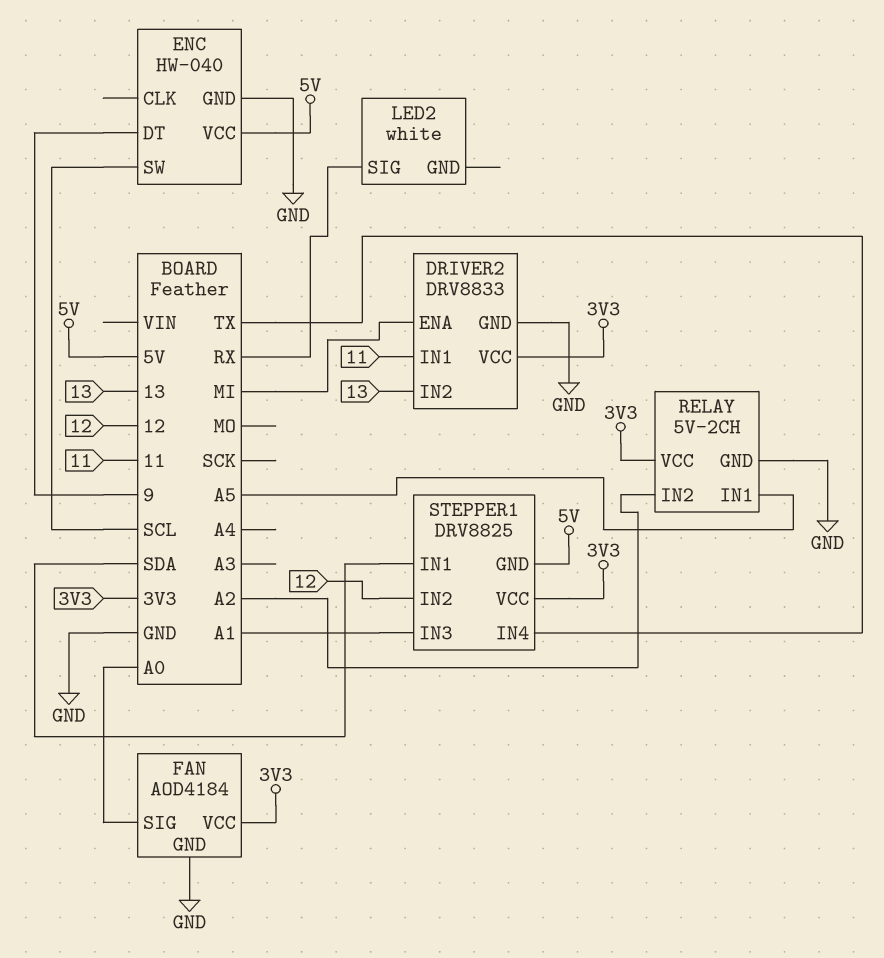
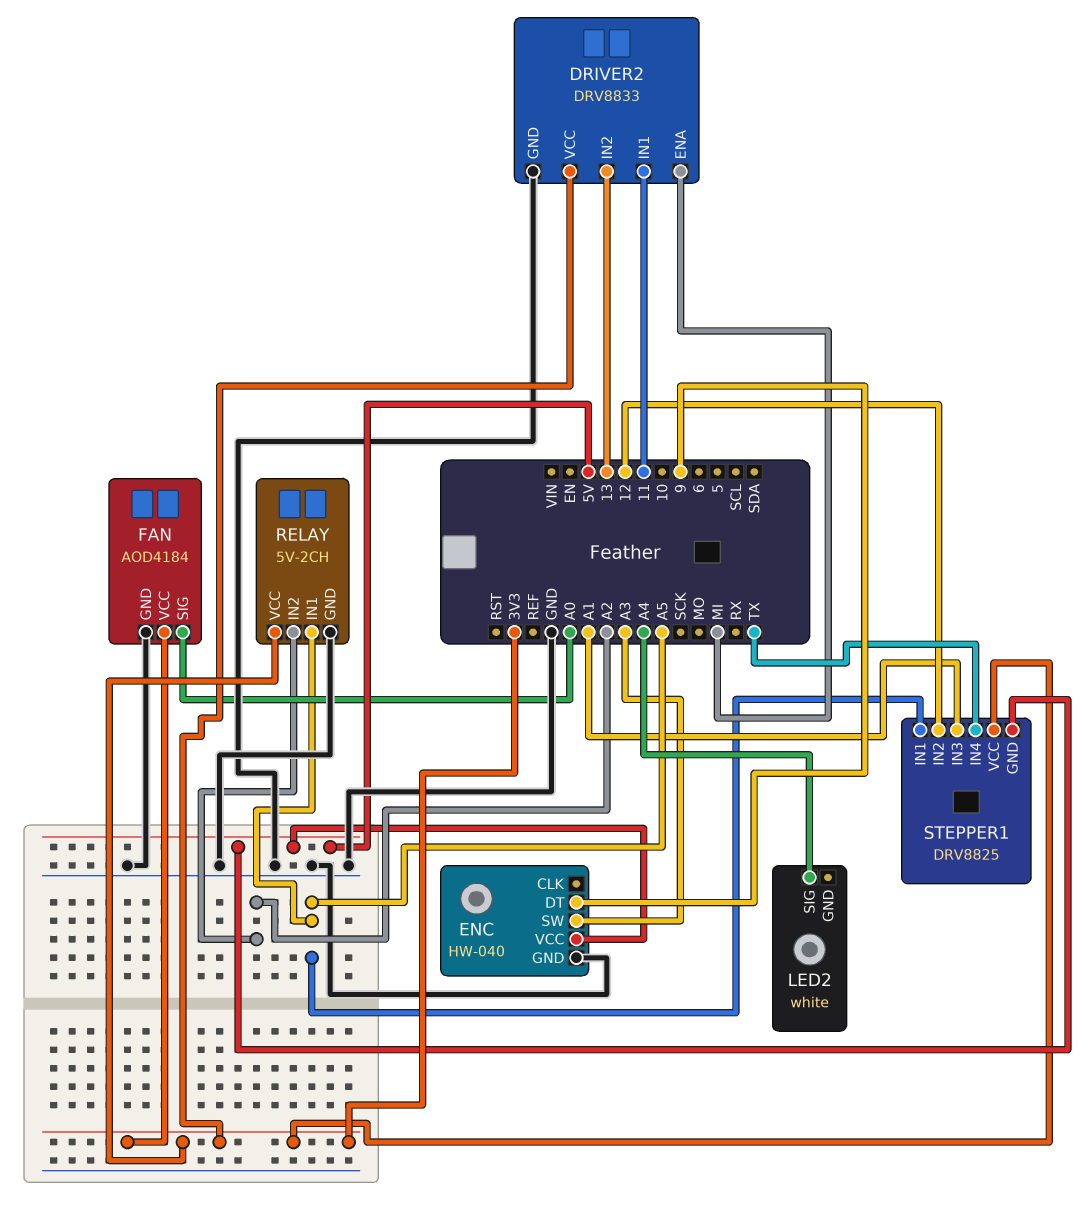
ENC pin SW: SCL -> A3
LED2 pin SIG: RX -> A4
STEPPER1 pin IN1: SDA -> A5

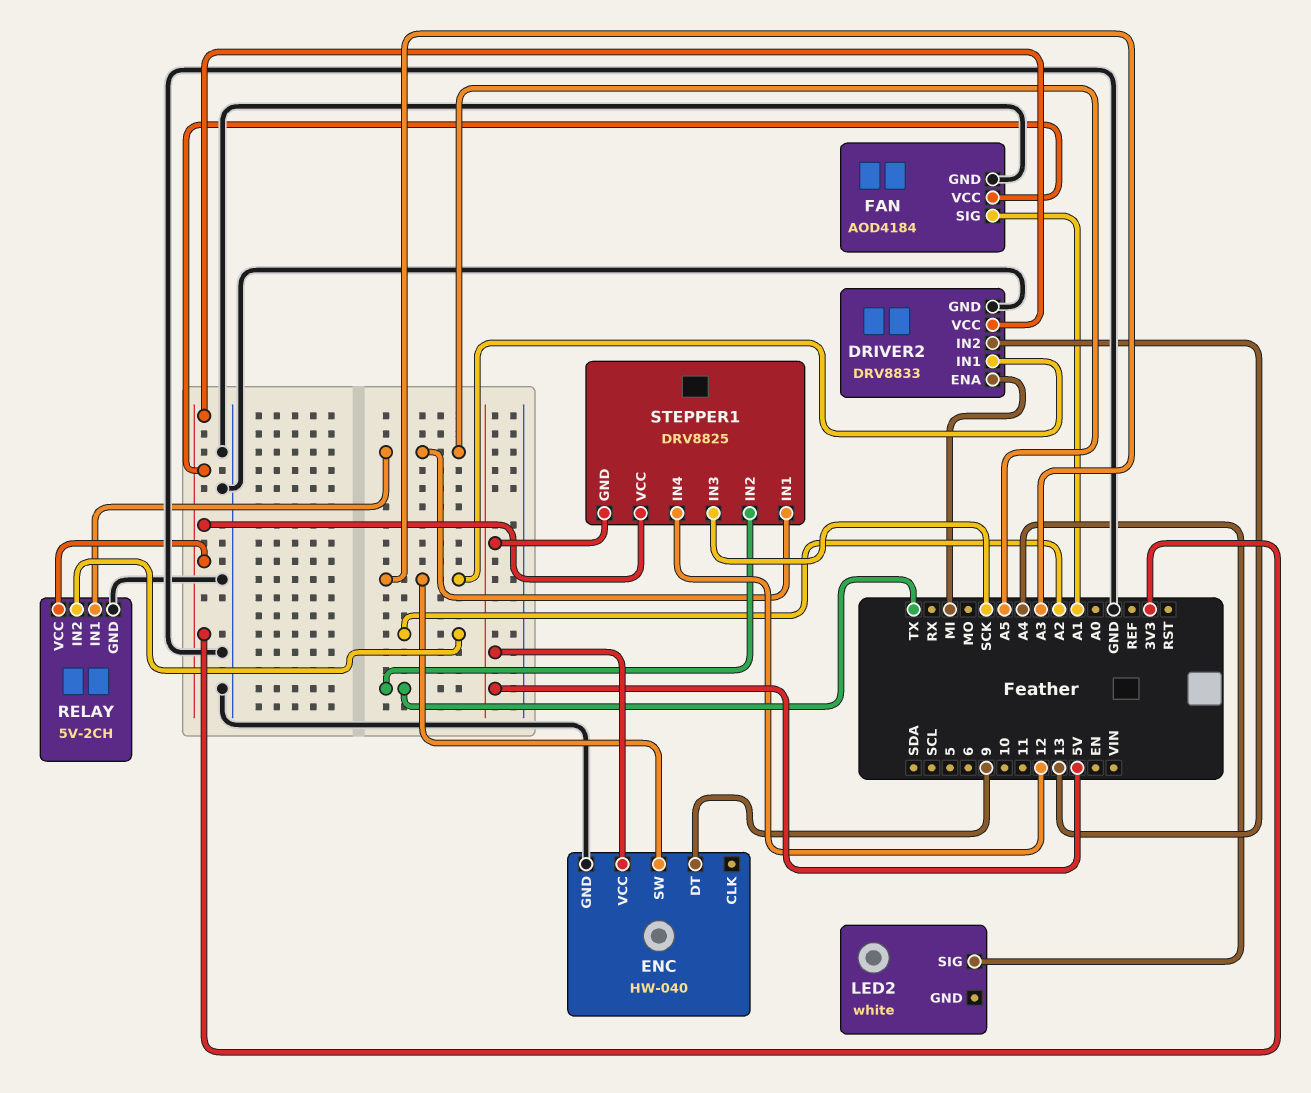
DRIVER2 pin IN1: 11 -> A3
FAN pin SIG: A0 -> A1
STEPPER1 pin IN2: 12 -> TX
STEPPER1 pin IN3: A1 -> SCK
STEPPER1 pin IN4: TX -> 12

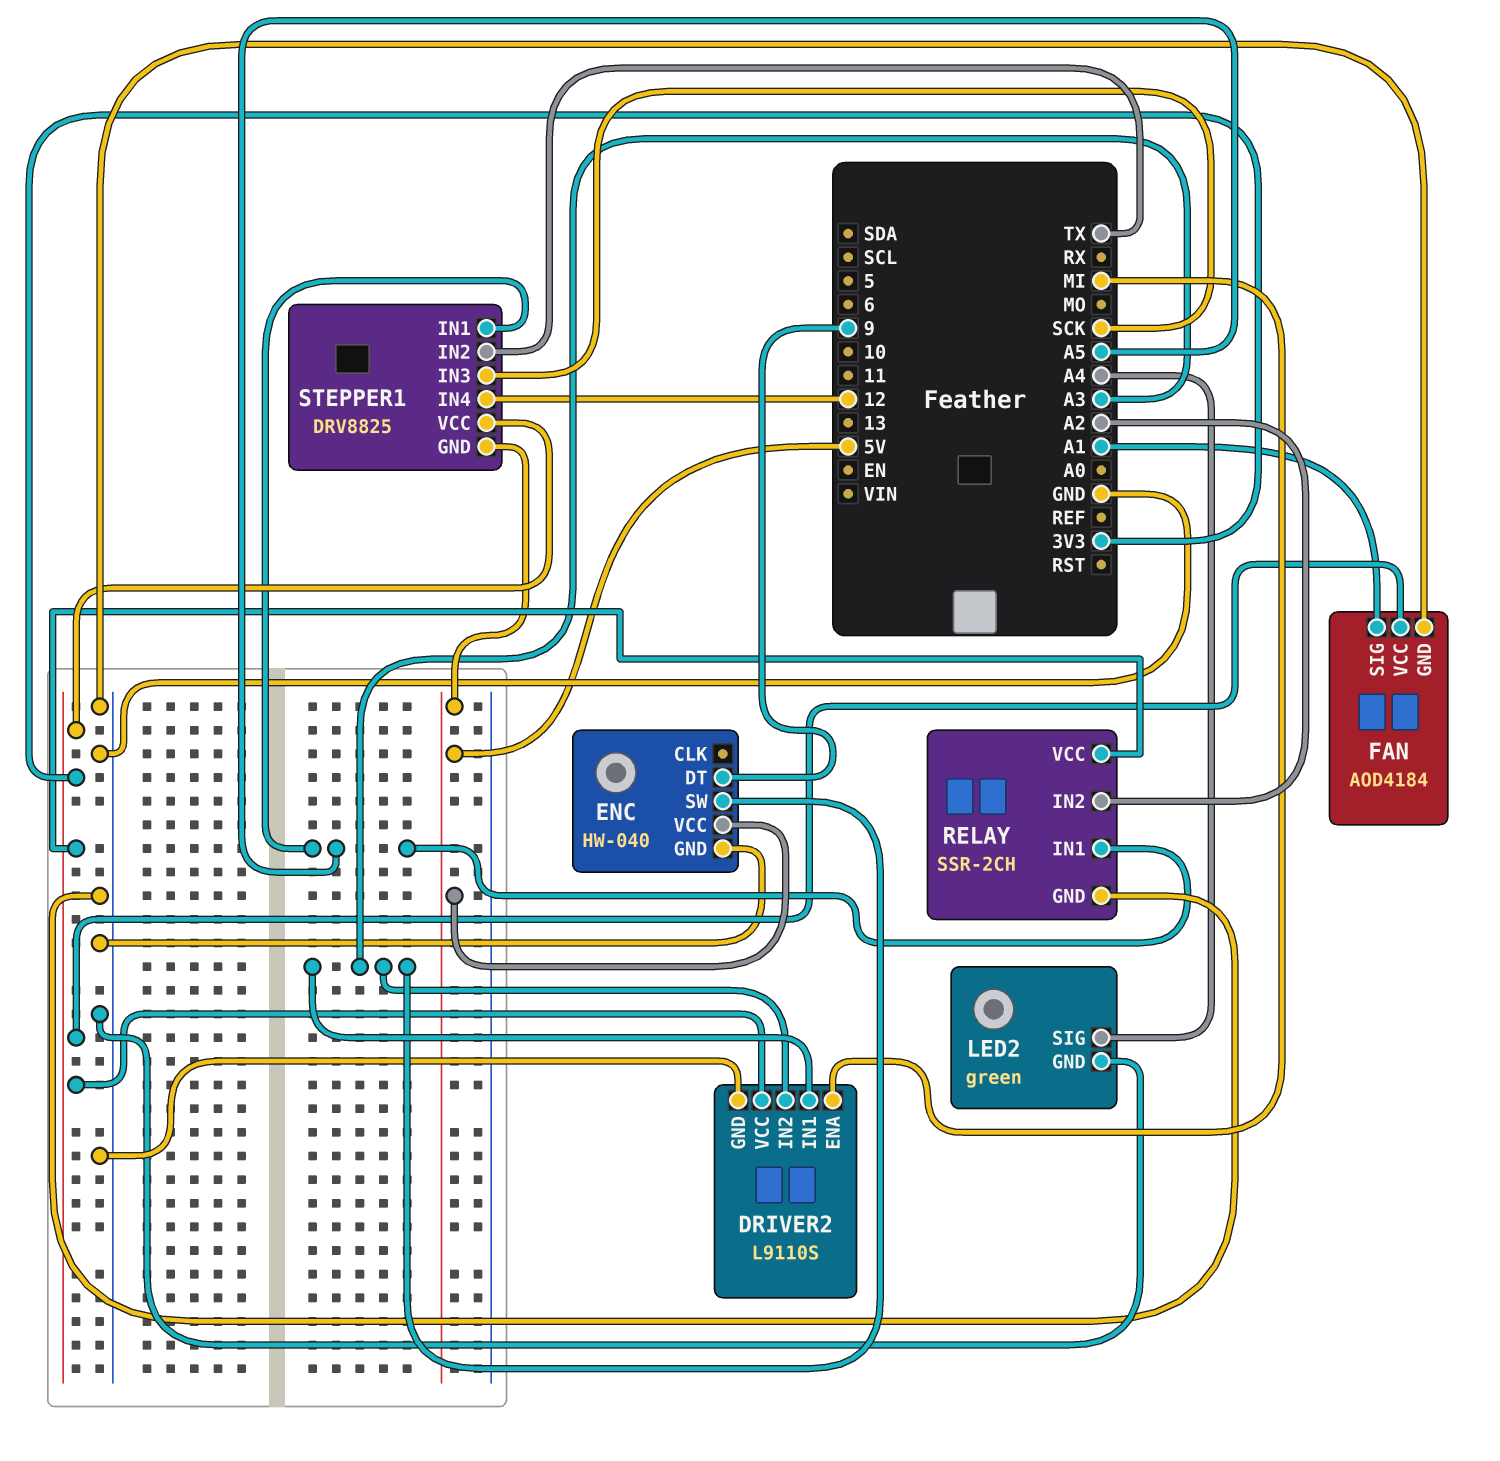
DRIVER2: DRV8833 -> L9110S
DRIVER2 pin IN2: 13 -> A3
LED2: white -> green
LED2 pin GND: none -> GND
RELAY: 5V-2CH -> SSR-2CH

